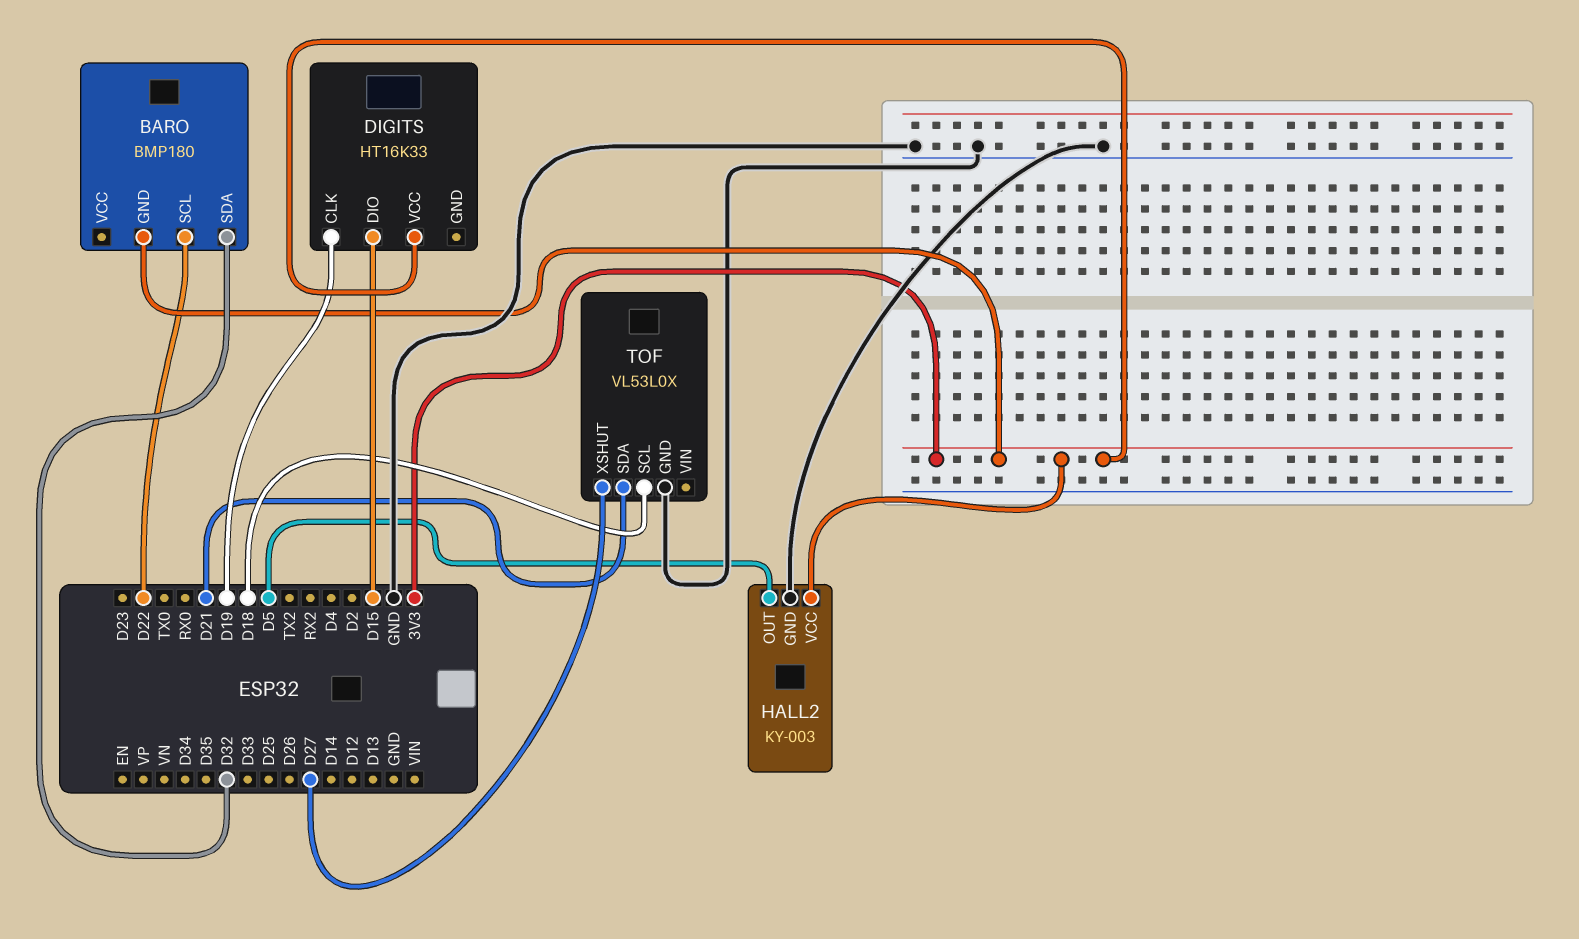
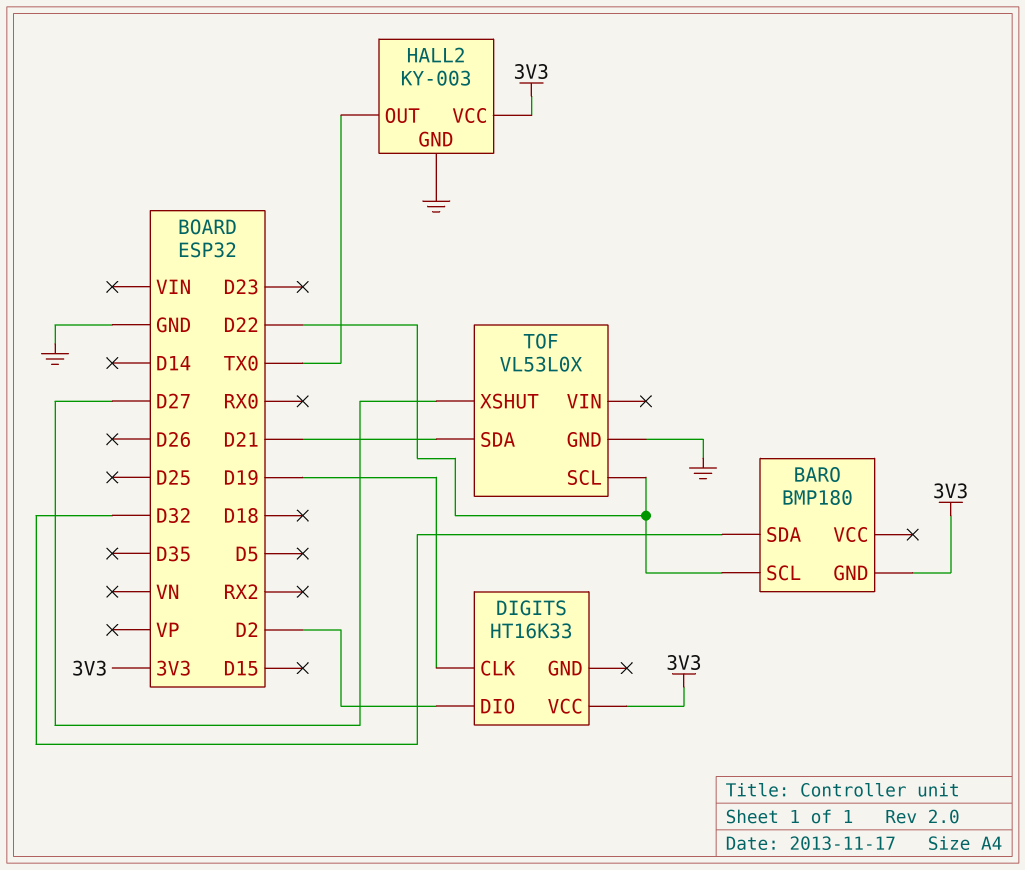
DIGITS pin DIO: D15 -> D2
HALL2 pin OUT: D5 -> TX0
TOF pin SCL: D18 -> D22

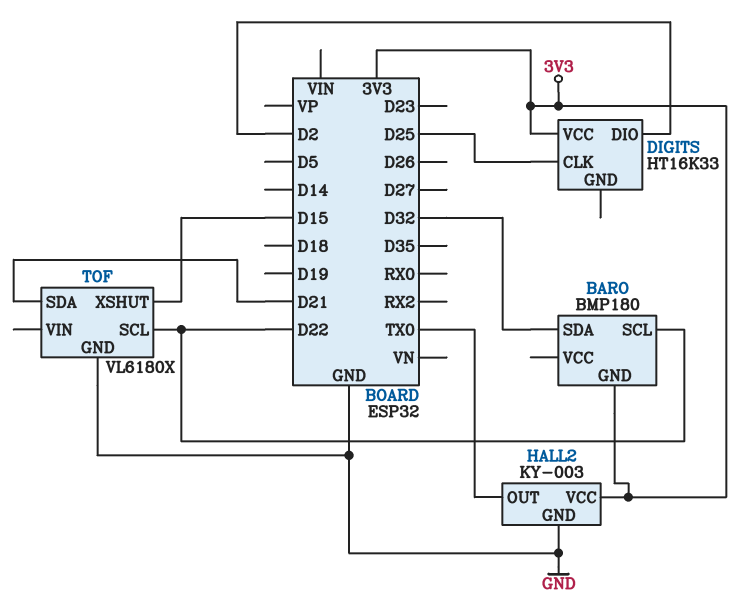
DIGITS pin CLK: D19 -> D25
TOF: VL53L0X -> VL6180X
TOF pin XSHUT: D27 -> D15

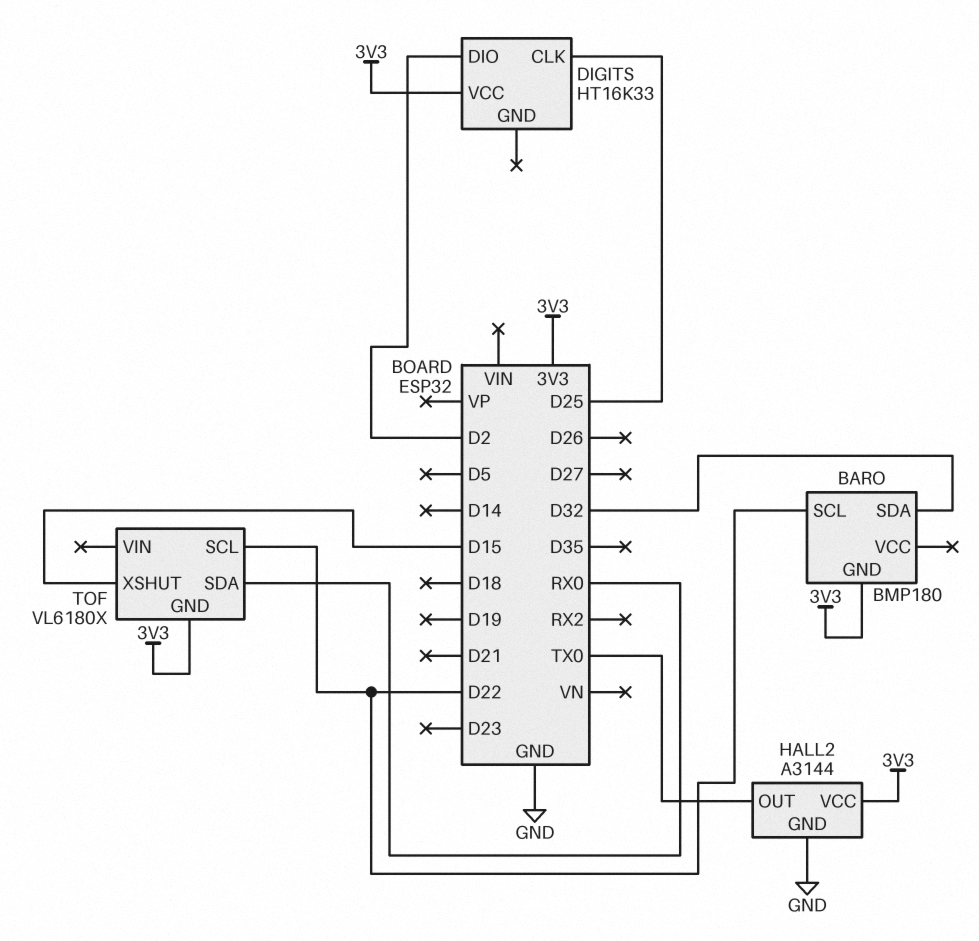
HALL2: KY-003 -> A3144
TOF pin GND: GND -> 3V3
TOF pin SDA: D21 -> RX0

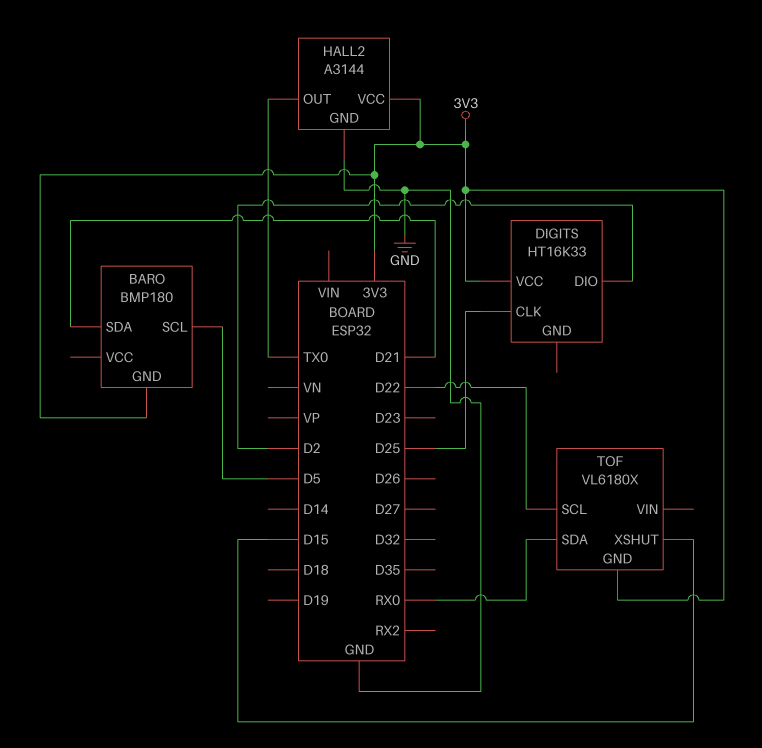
BARO pin SCL: D22 -> D5
BARO pin SDA: D32 -> D21

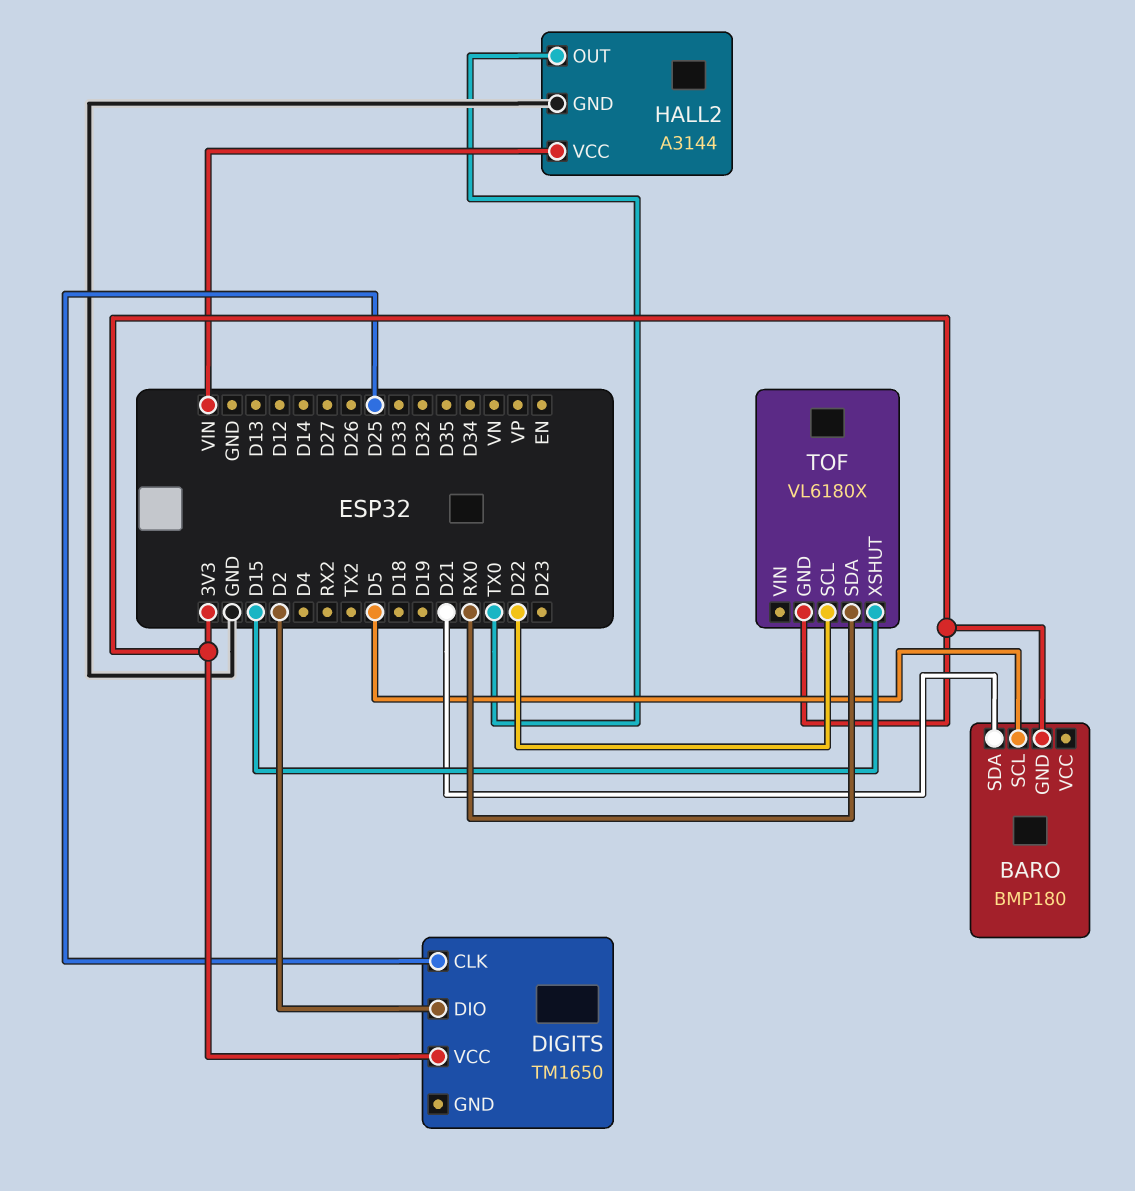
DIGITS: HT16K33 -> TM1650
HALL2 pin VCC: 3V3 -> VIN

